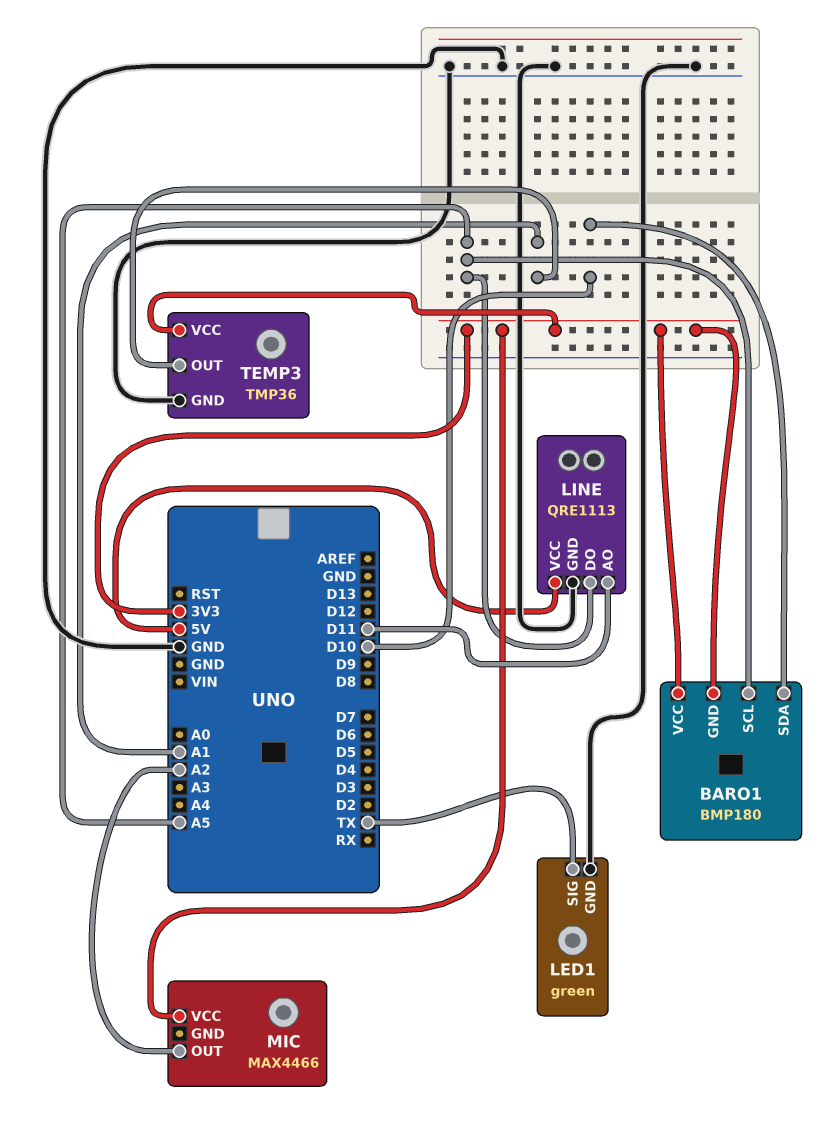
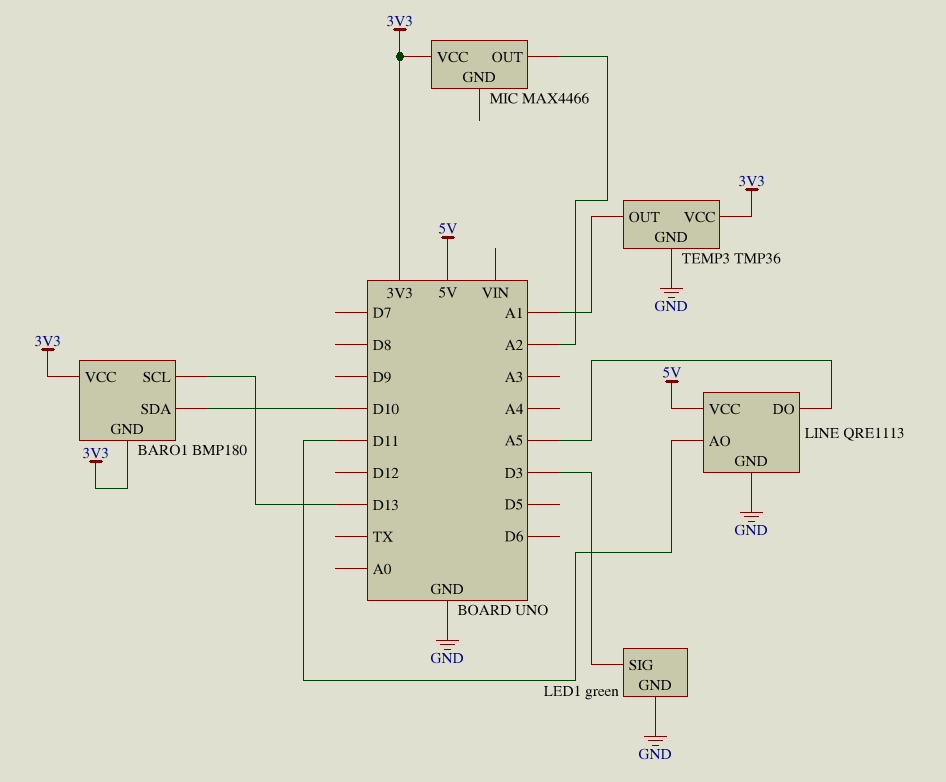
BARO1 pin SCL: A5 -> D13
LED1 pin SIG: TX -> D3

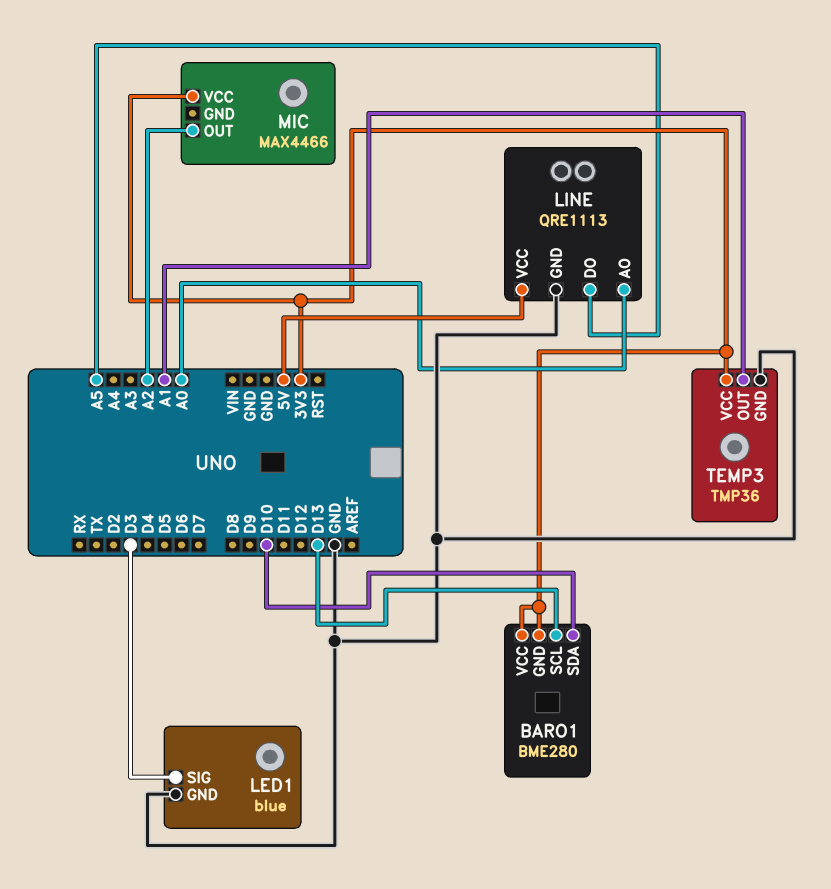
BARO1: BMP180 -> BME280
LED1: green -> blue
LINE pin AO: D11 -> A0

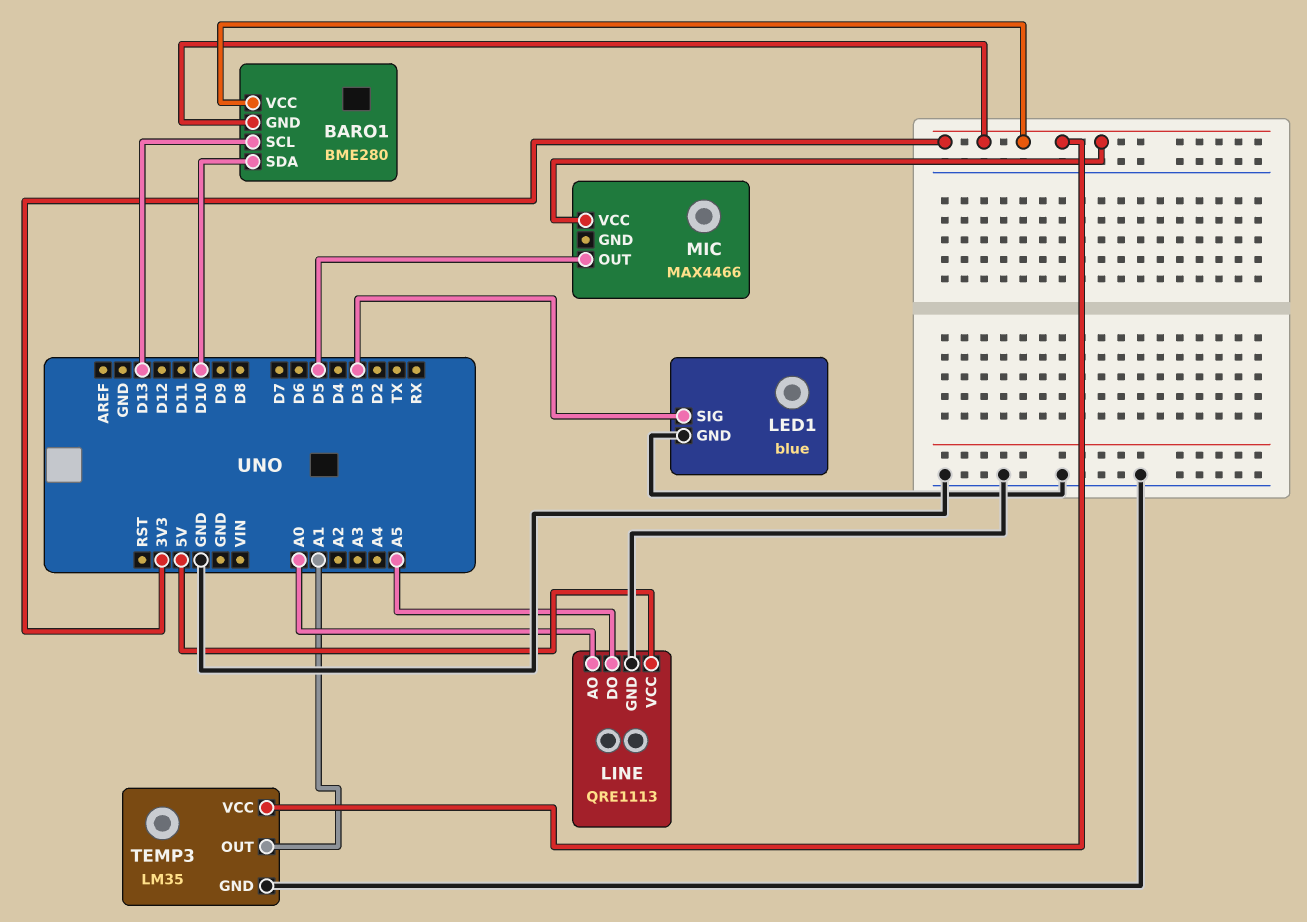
MIC pin OUT: A2 -> D5
TEMP3: TMP36 -> LM35

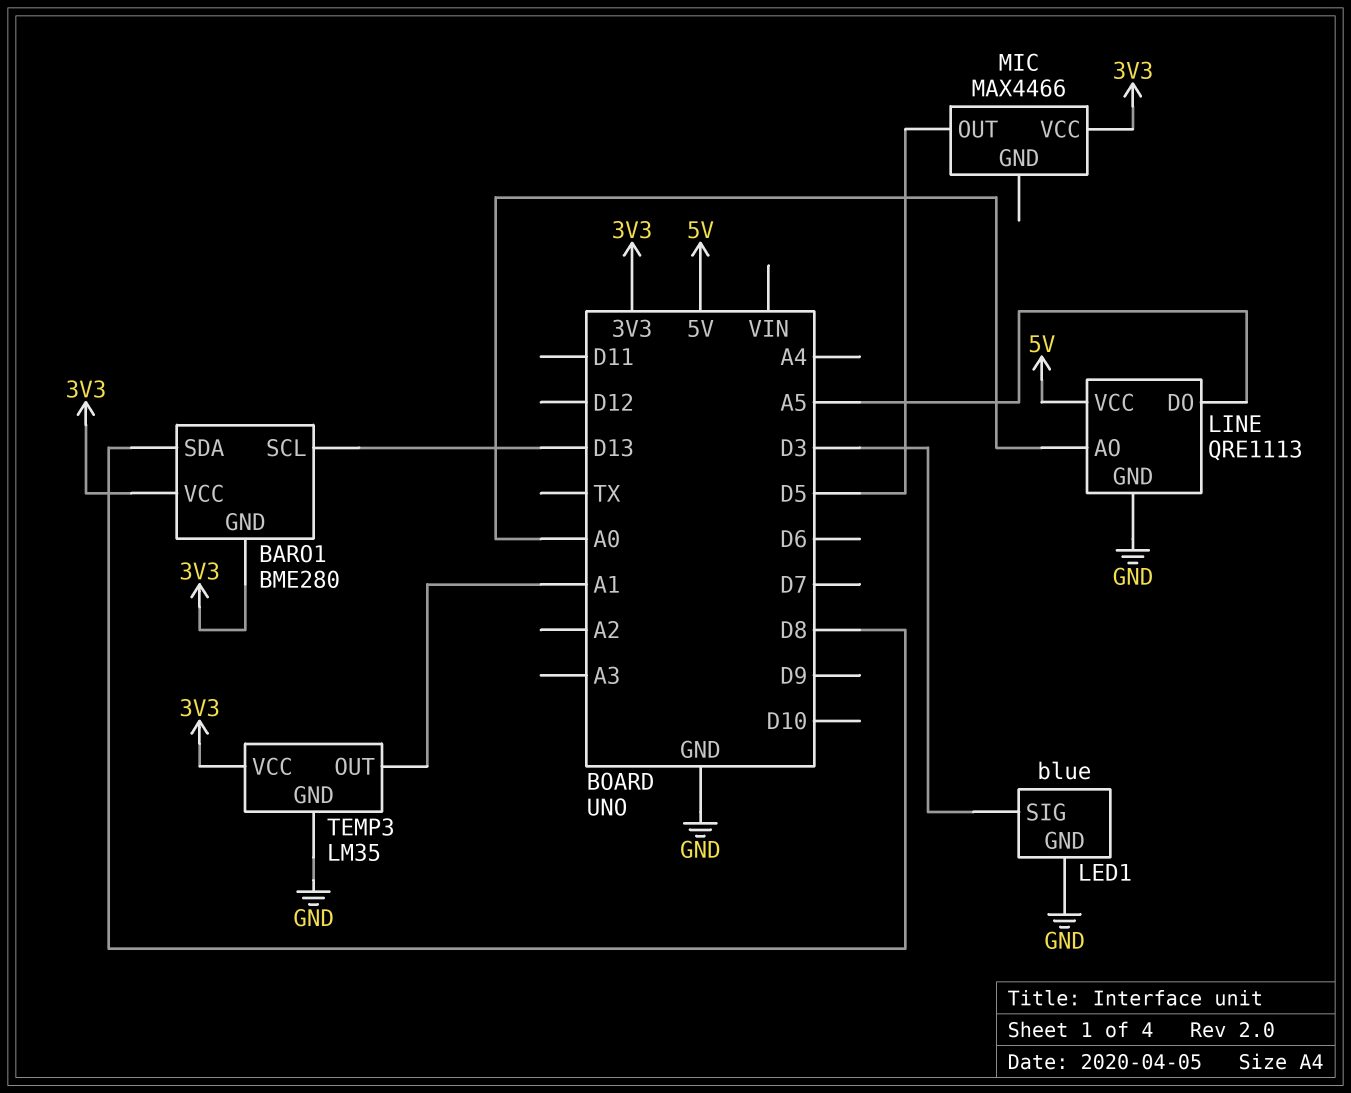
BARO1 pin SDA: D10 -> D8

